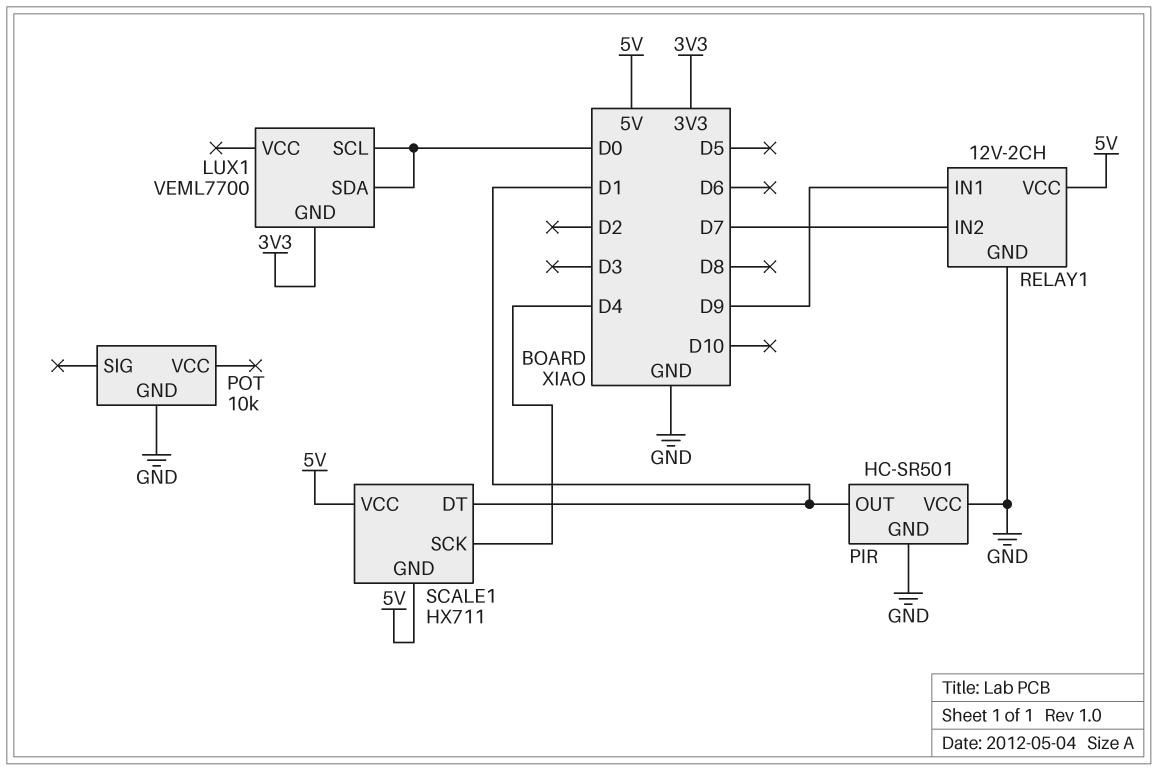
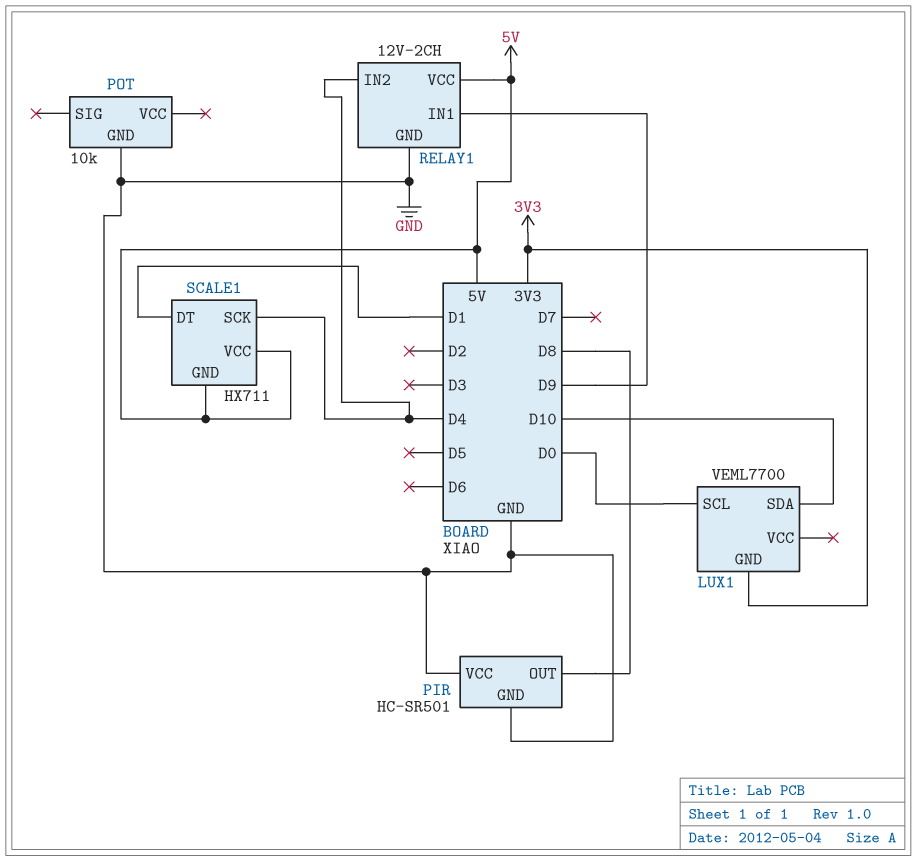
LUX1 pin SDA: D0 -> D10
PIR pin OUT: D1 -> D8
RELAY1 pin IN2: D7 -> D4

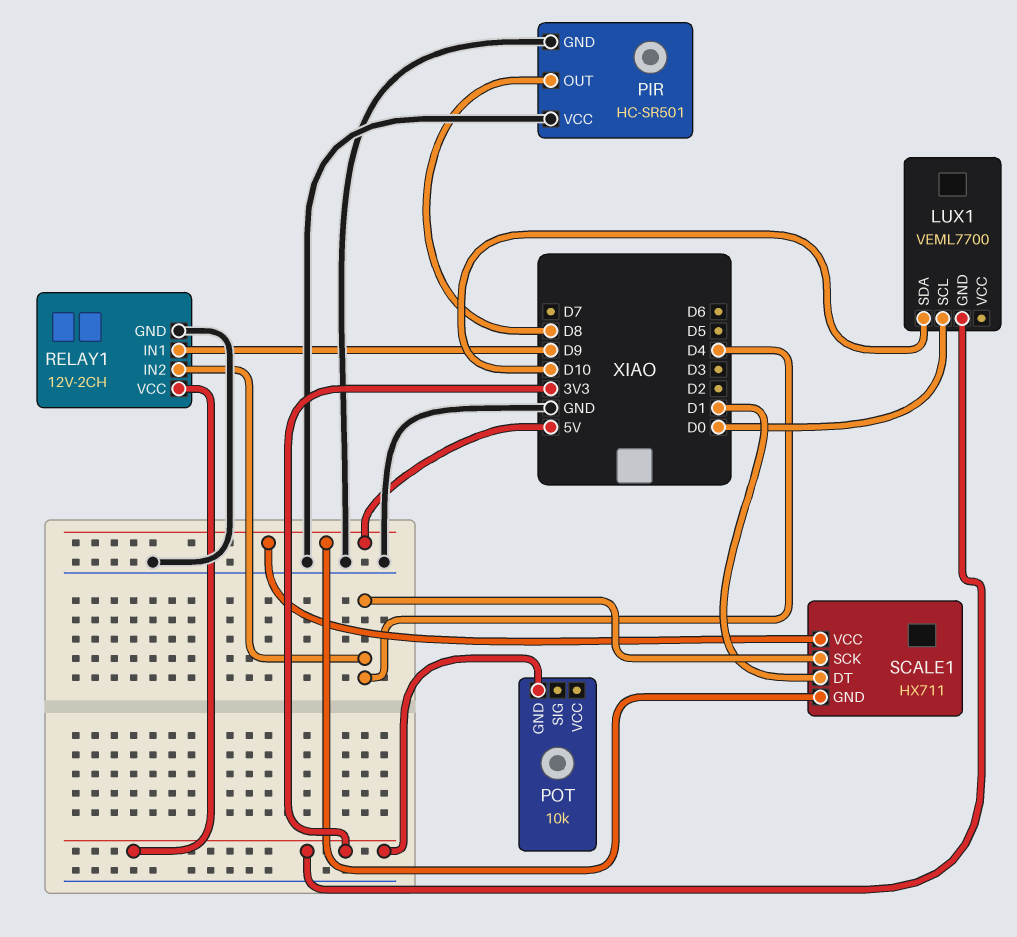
POT pin GND: GND -> 3V3
RELAY1 pin VCC: 5V -> 3V3

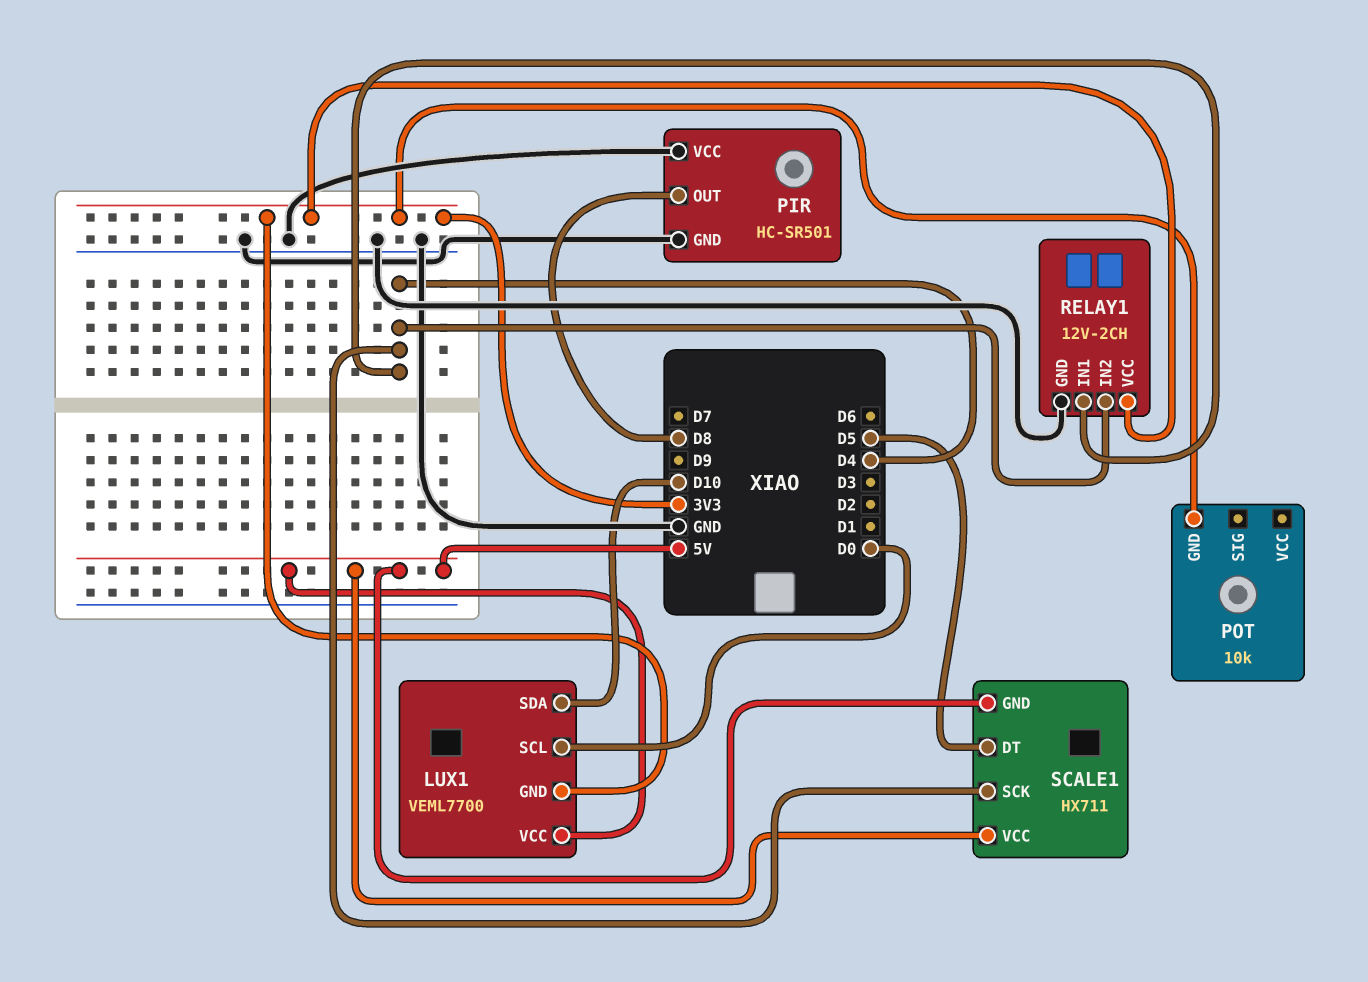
LUX1 pin VCC: none -> 5V
RELAY1 pin IN1: D9 -> D4
SCALE1 pin DT: D1 -> D5

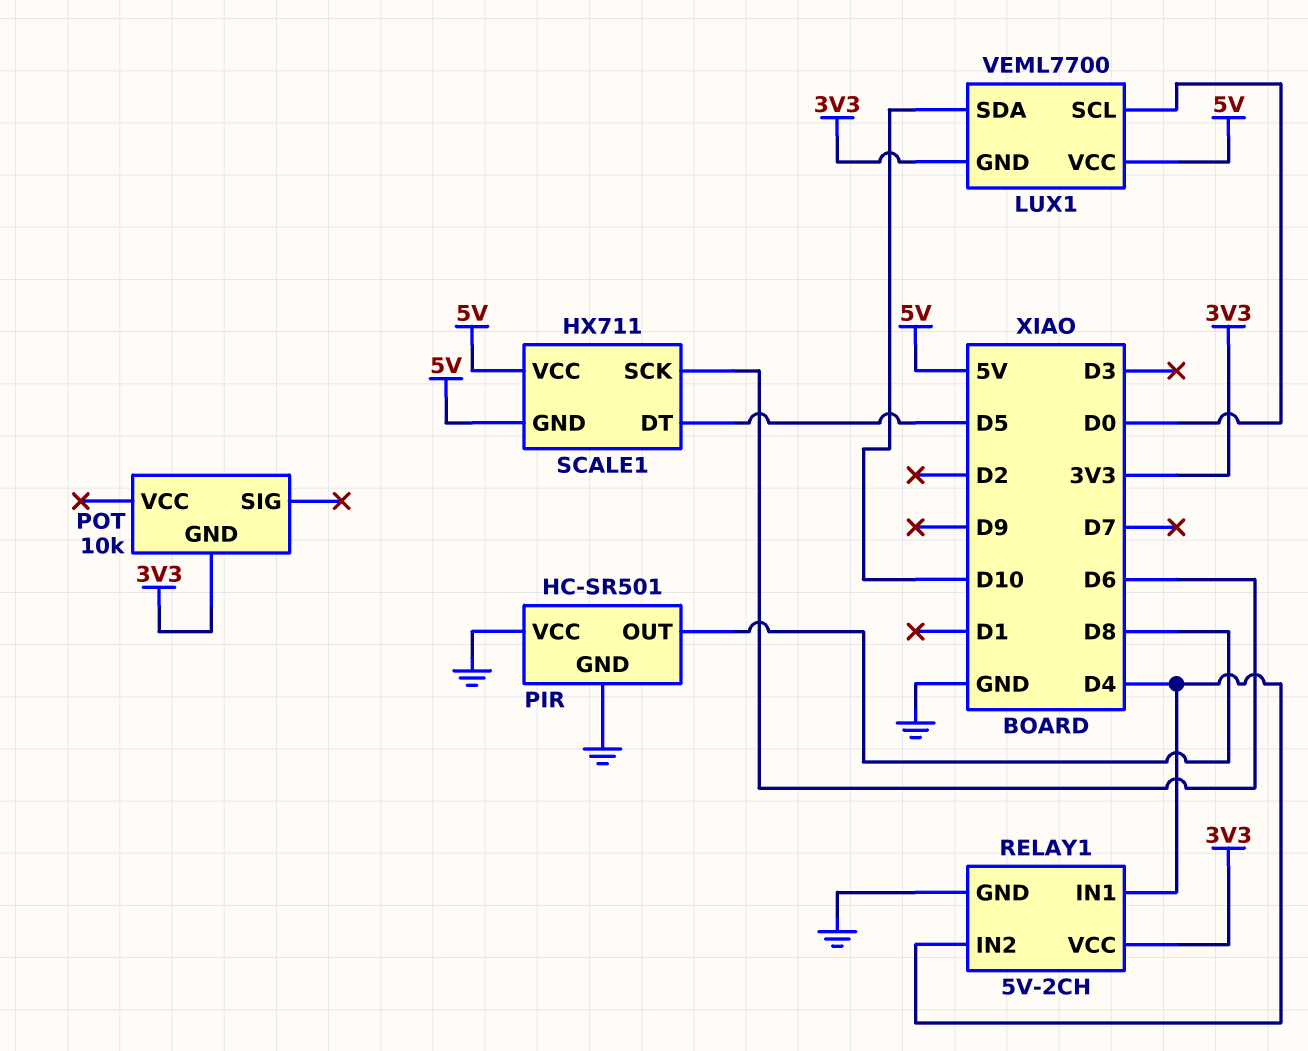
RELAY1: 12V-2CH -> 5V-2CH
SCALE1 pin SCK: D4 -> D6

